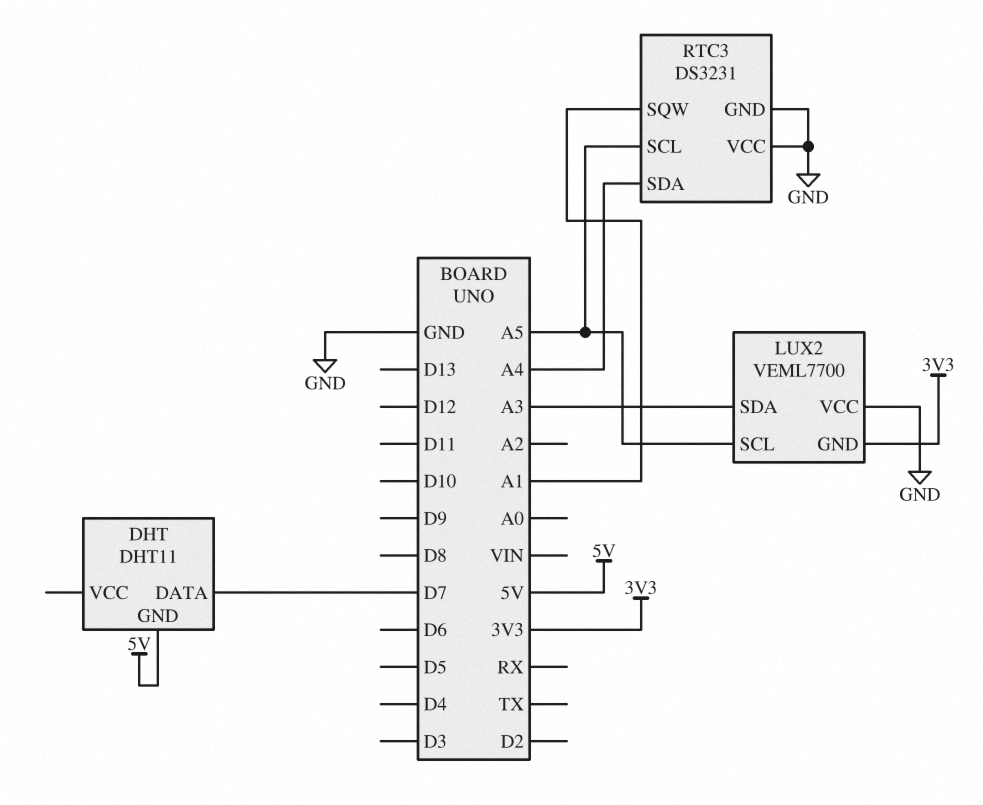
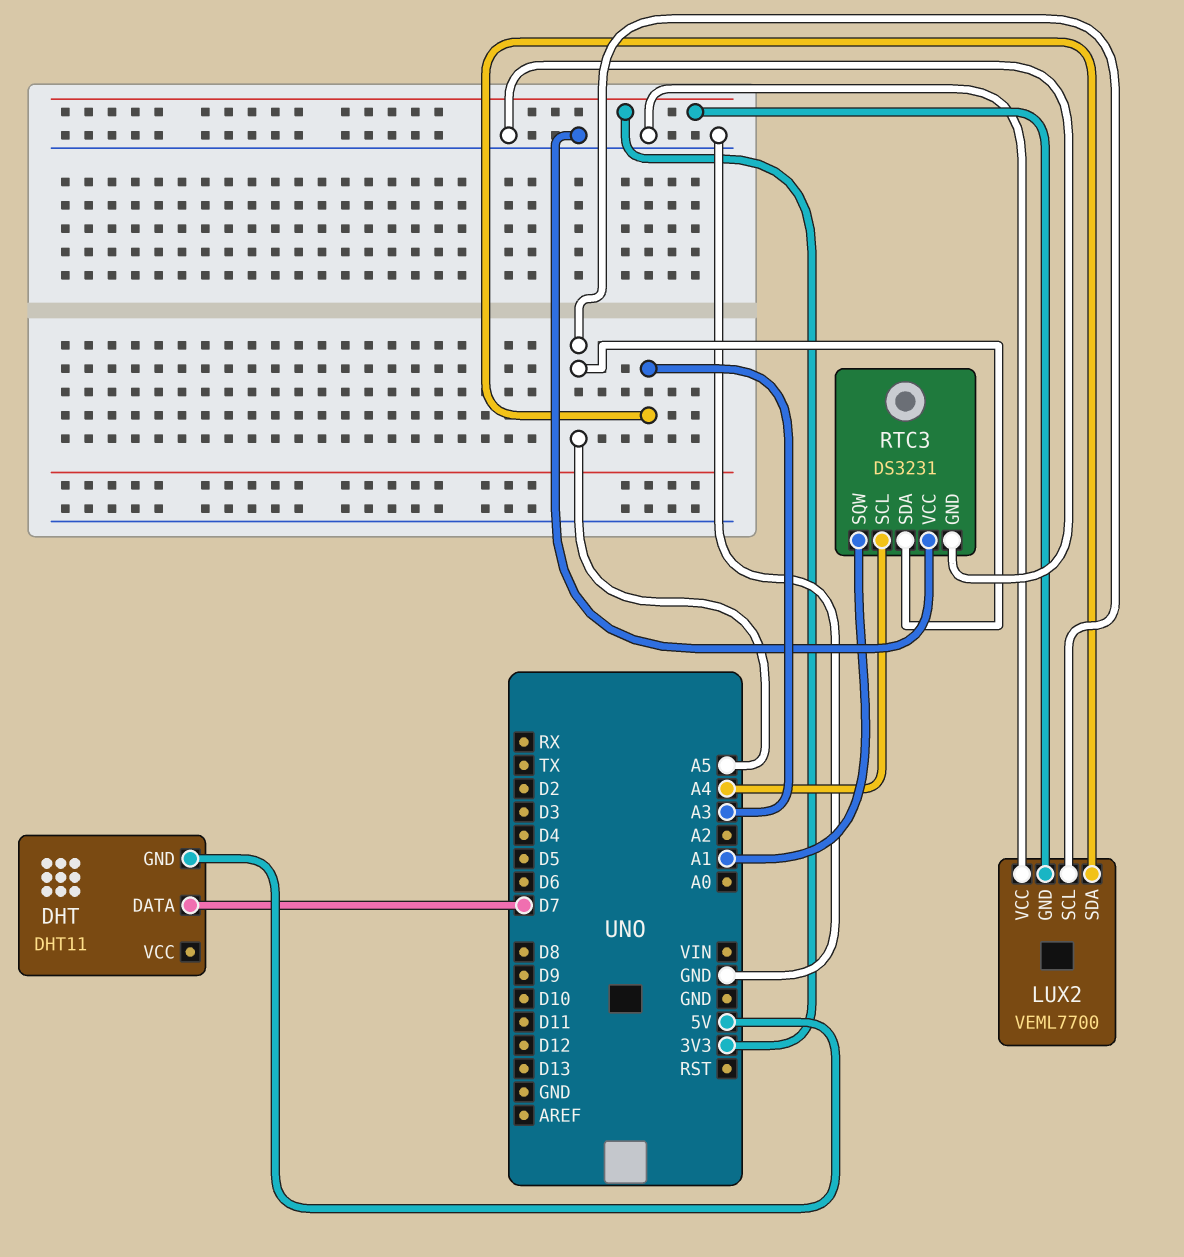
RTC3 pin SCL: A5 -> A4
RTC3 pin SDA: A4 -> A5

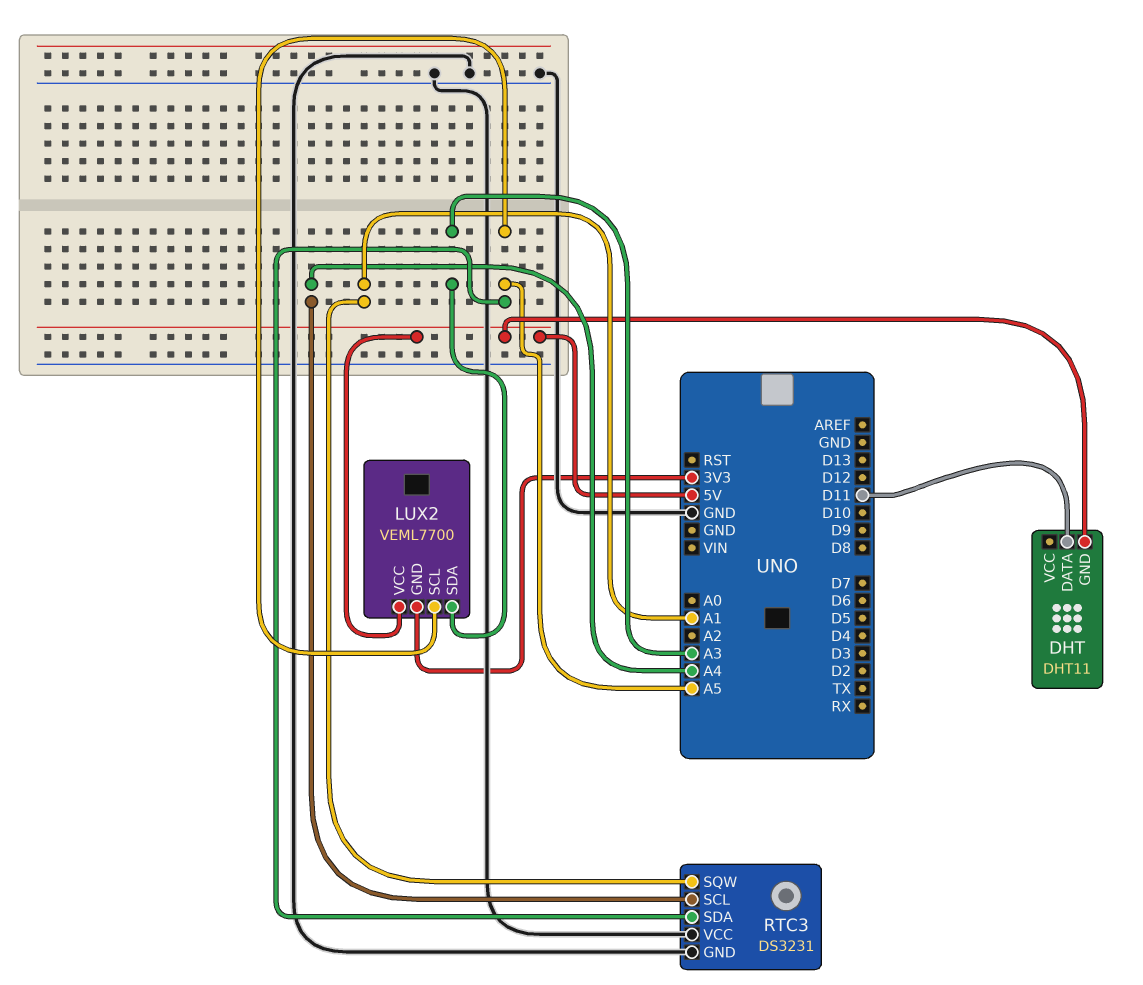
DHT pin DATA: D7 -> D11
LUX2 pin VCC: GND -> 5V

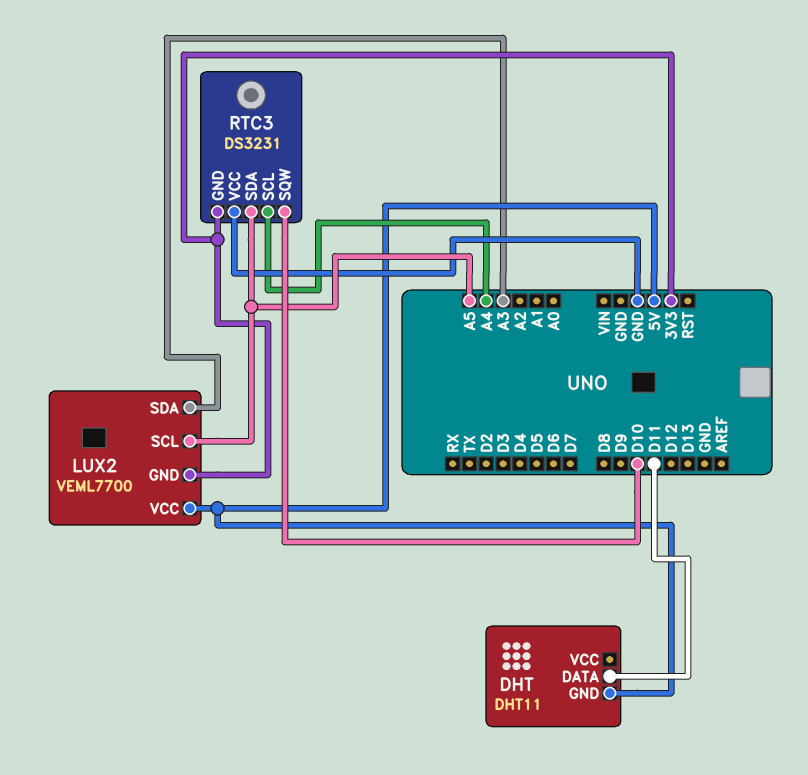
RTC3 pin GND: GND -> 3V3
RTC3 pin SQW: A1 -> D10

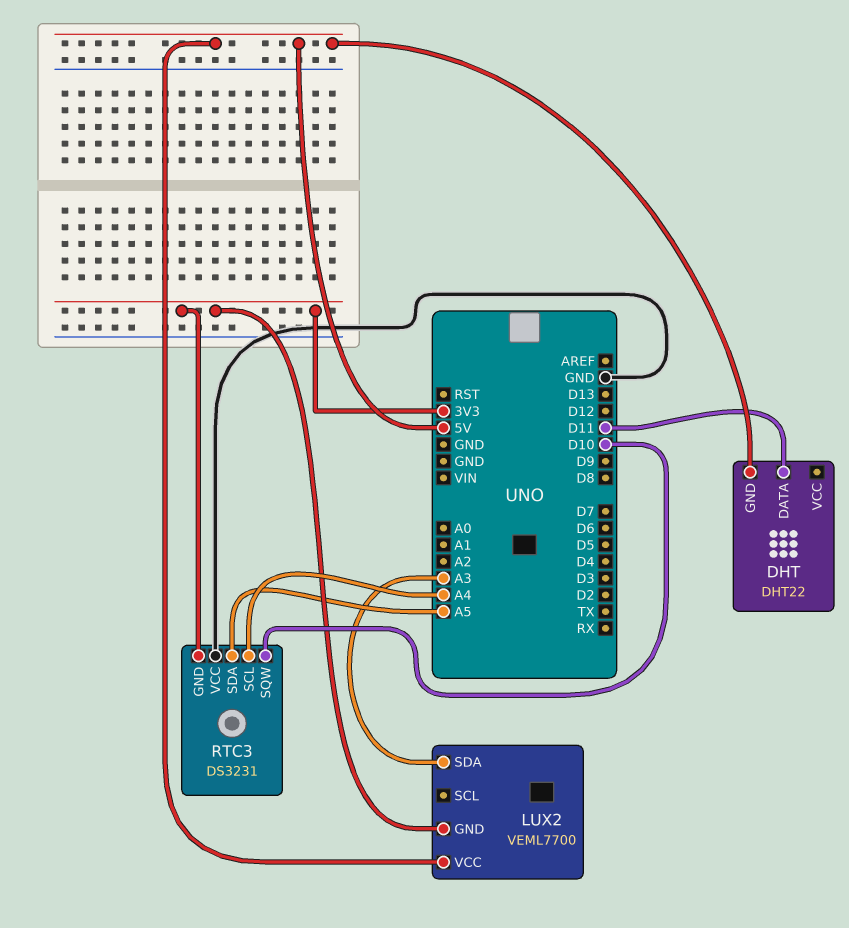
DHT: DHT11 -> DHT22
LUX2 pin SCL: A5 -> none

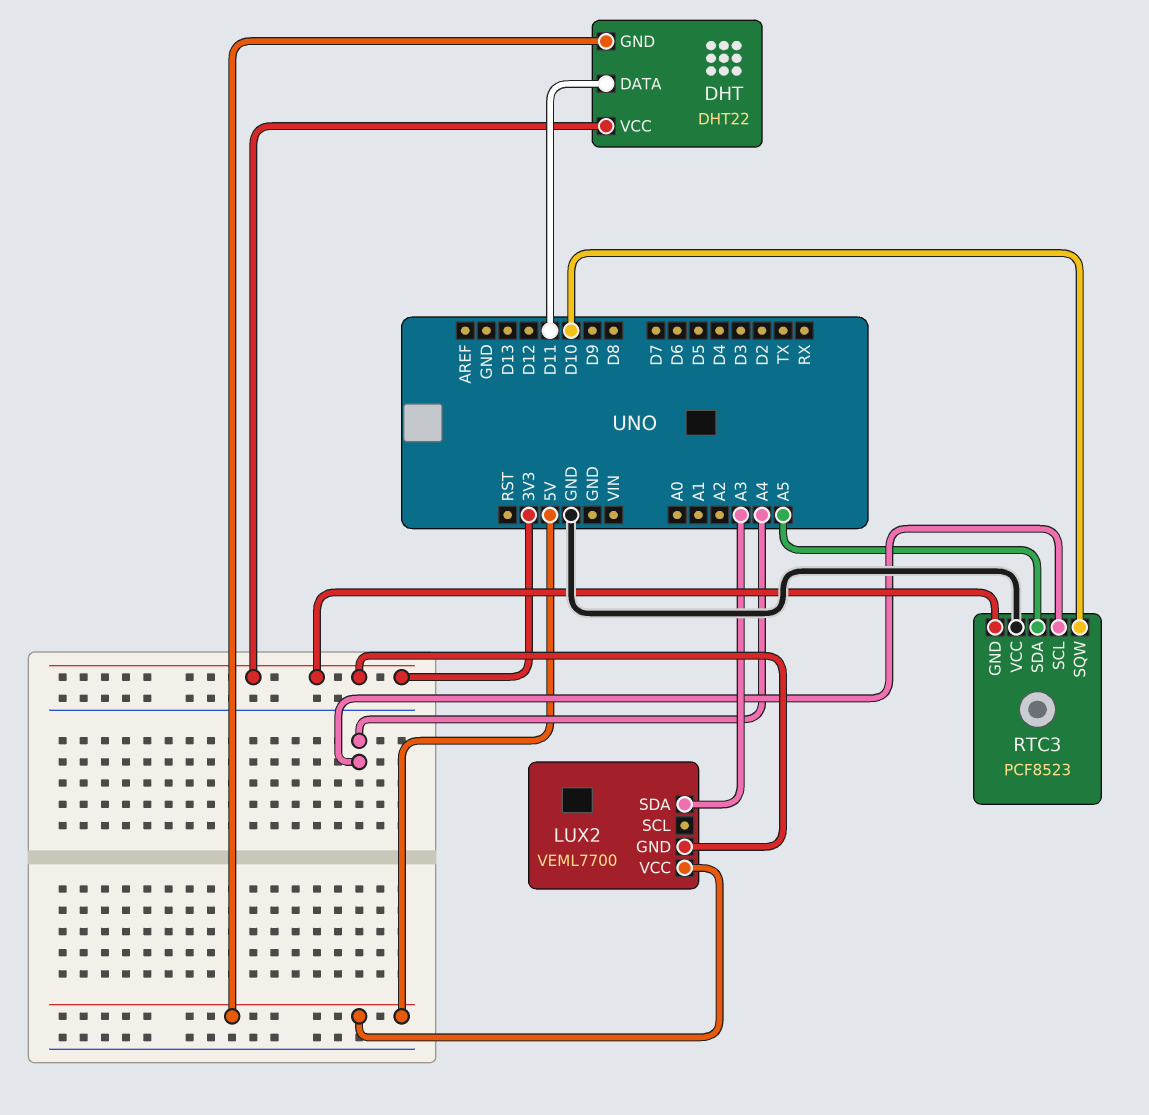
DHT pin VCC: none -> 3V3
RTC3: DS3231 -> PCF8523

